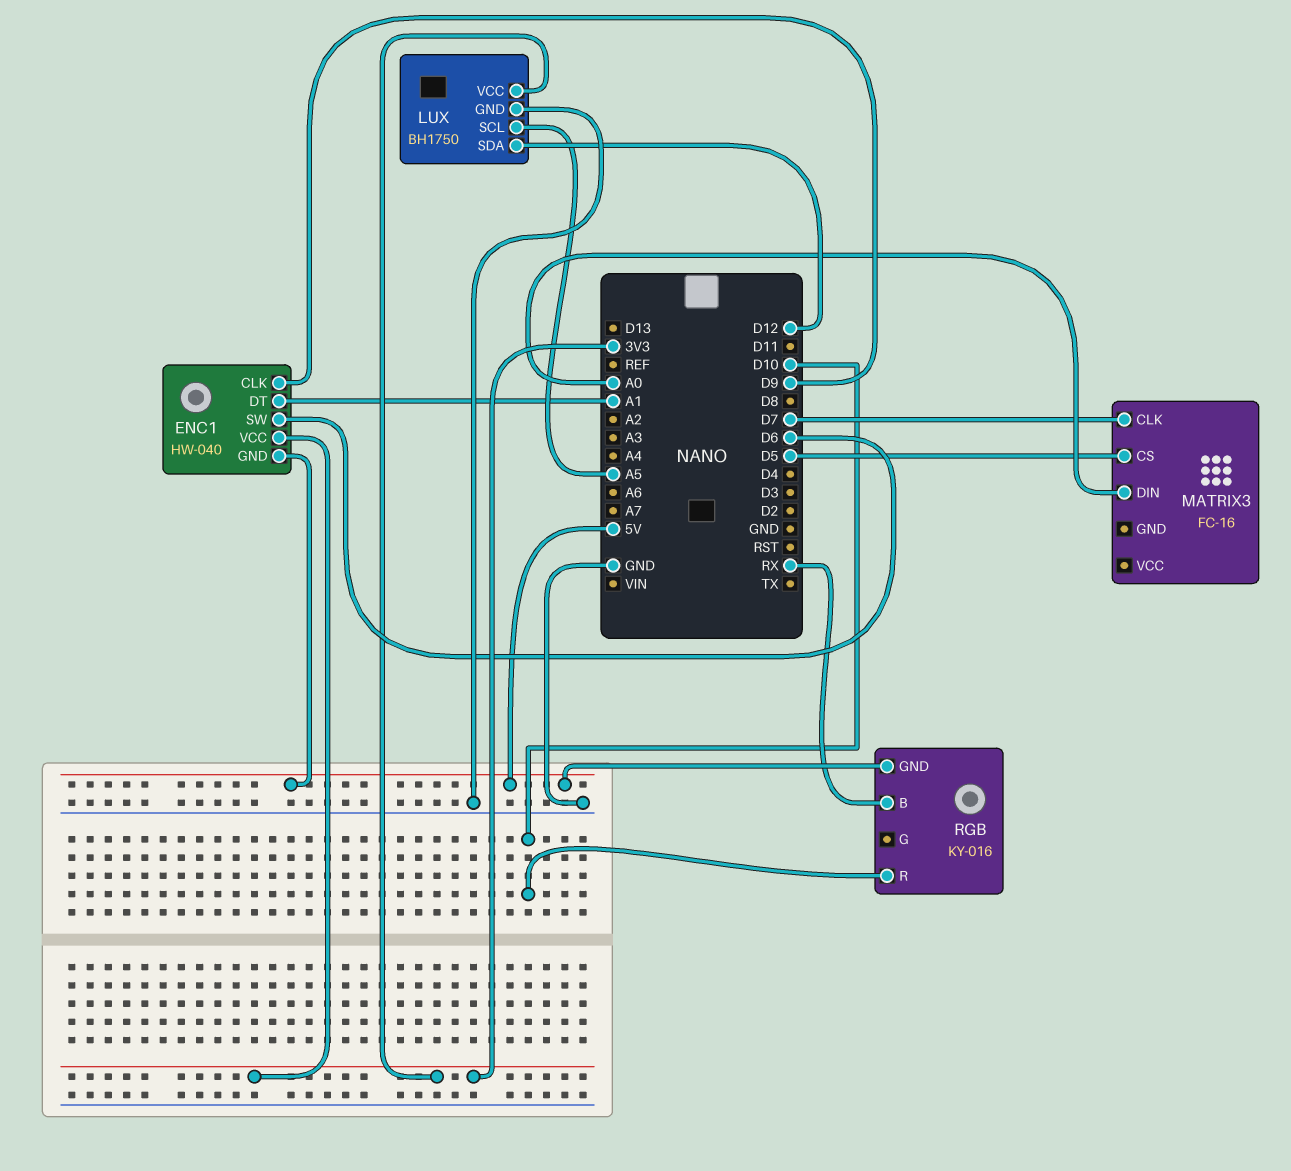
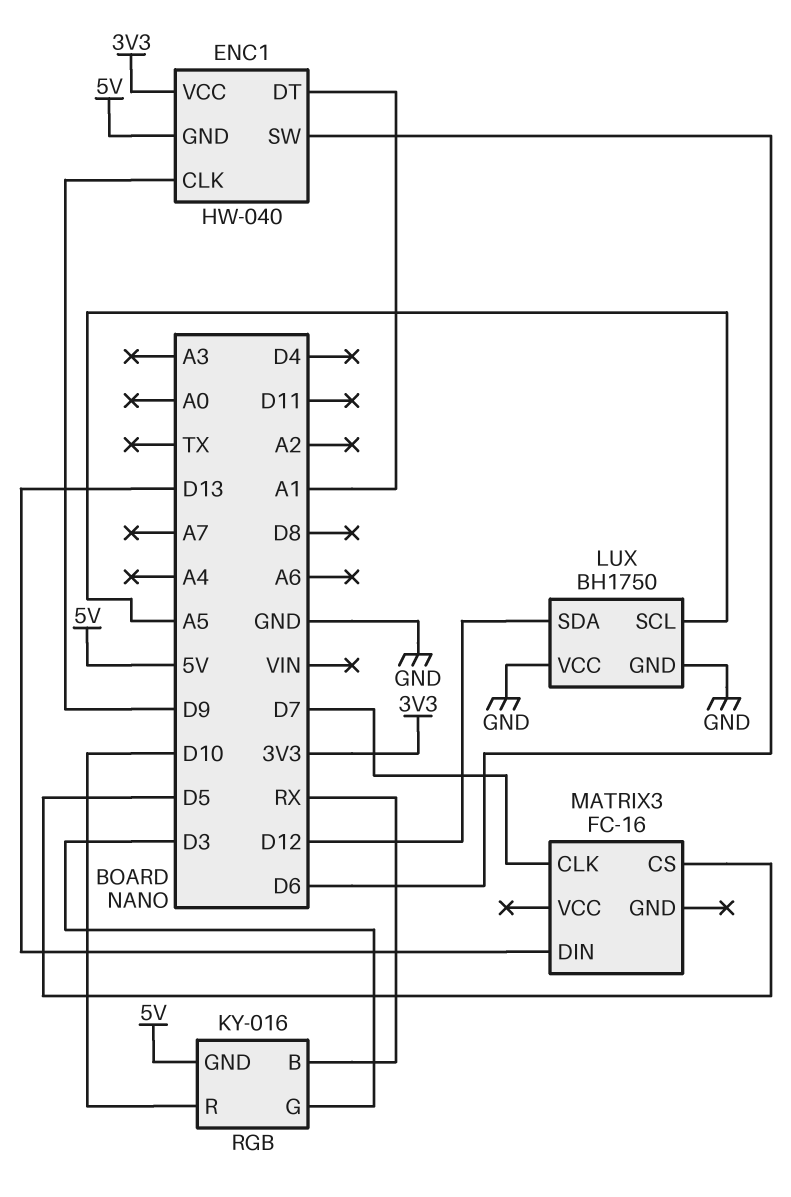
LUX pin VCC: 3V3 -> GND
MATRIX3 pin DIN: A0 -> D13
RGB pin G: none -> D3

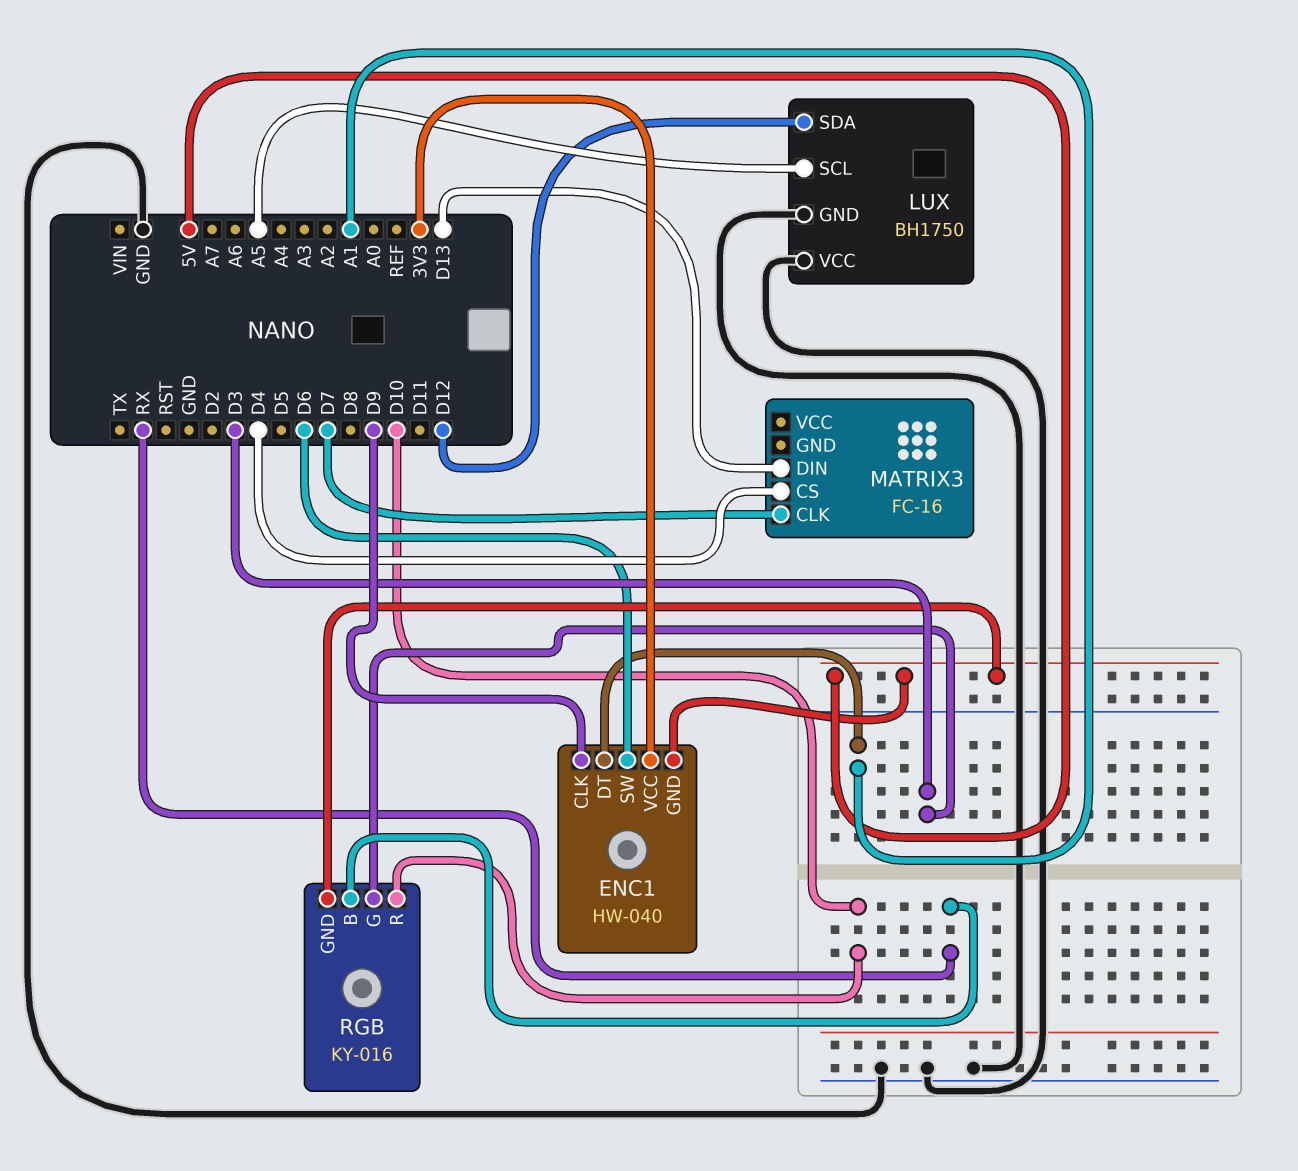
MATRIX3 pin CS: D5 -> D4

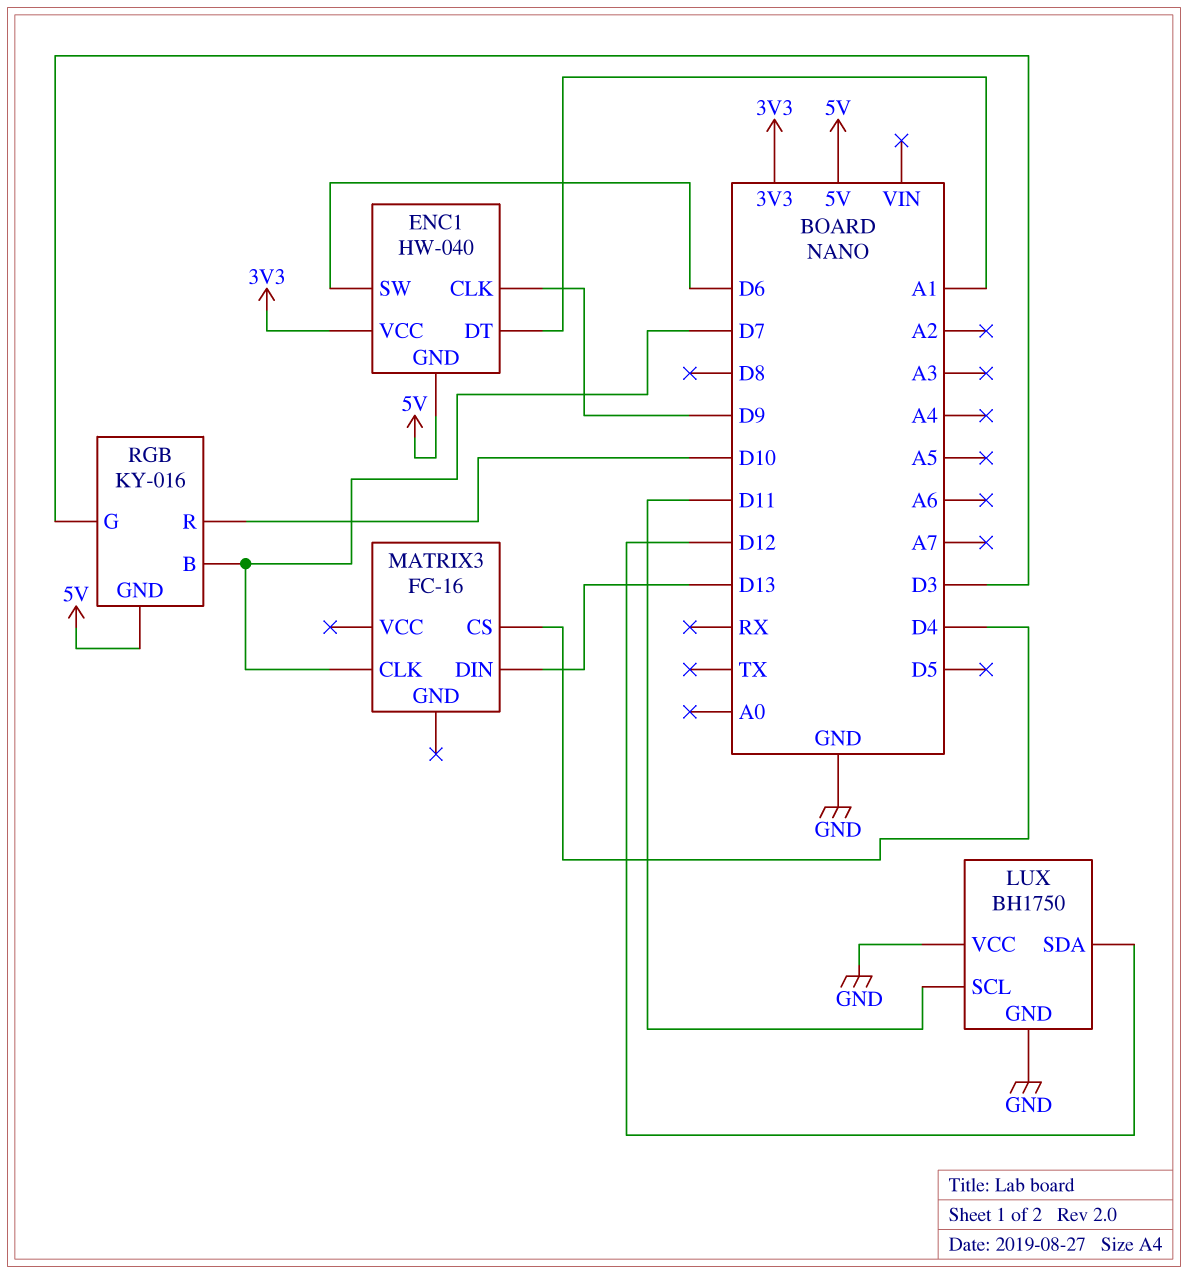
LUX pin SCL: A5 -> D11
RGB pin B: RX -> D7

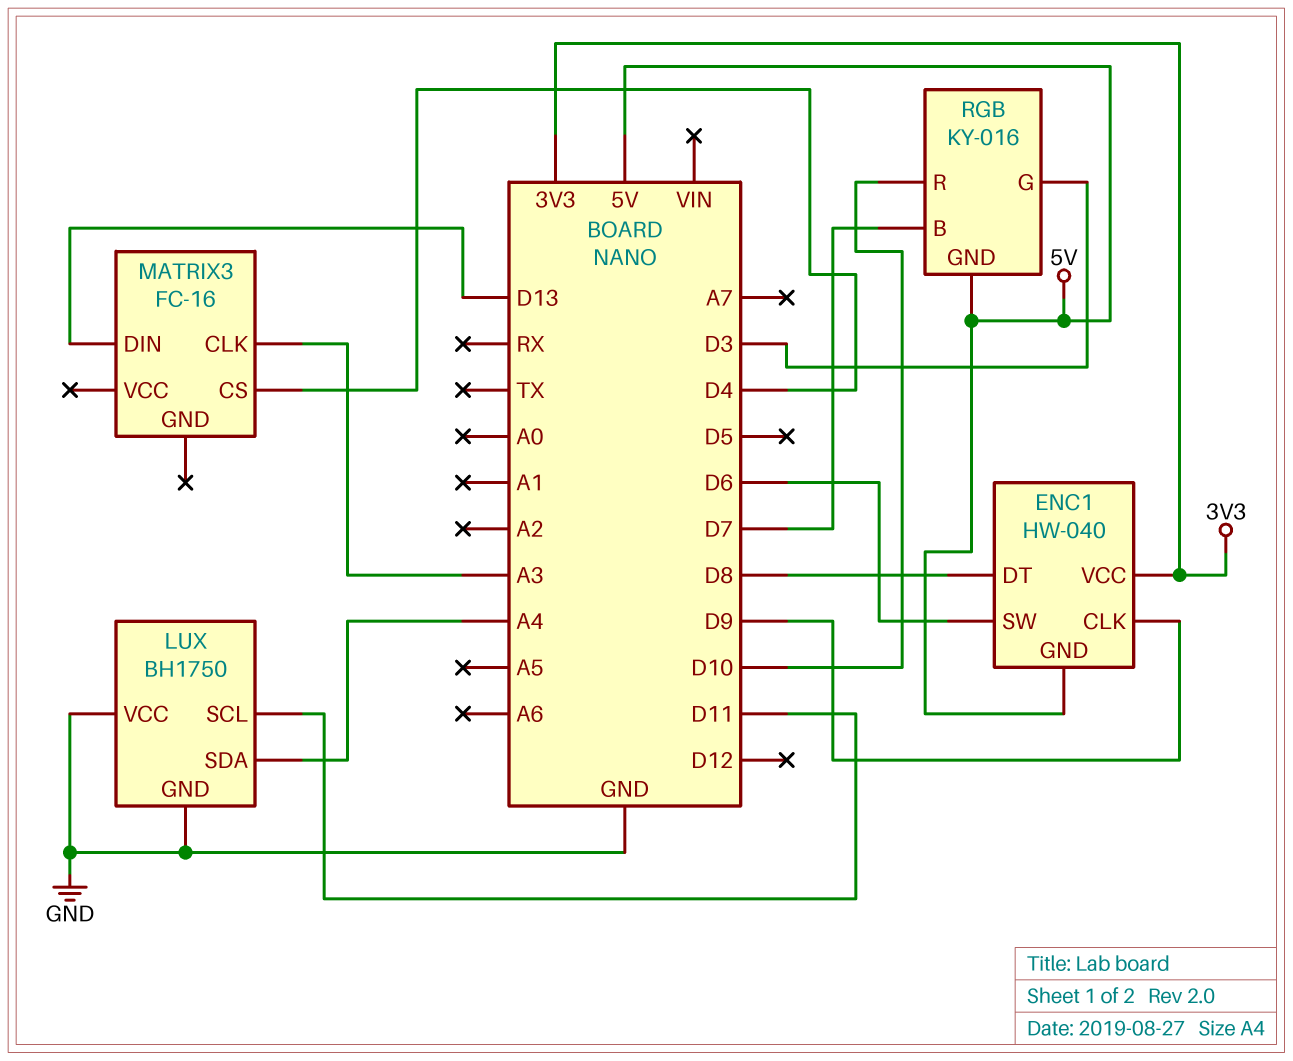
ENC1 pin DT: A1 -> D8
LUX pin SDA: D12 -> A4
MATRIX3 pin CLK: D7 -> A3

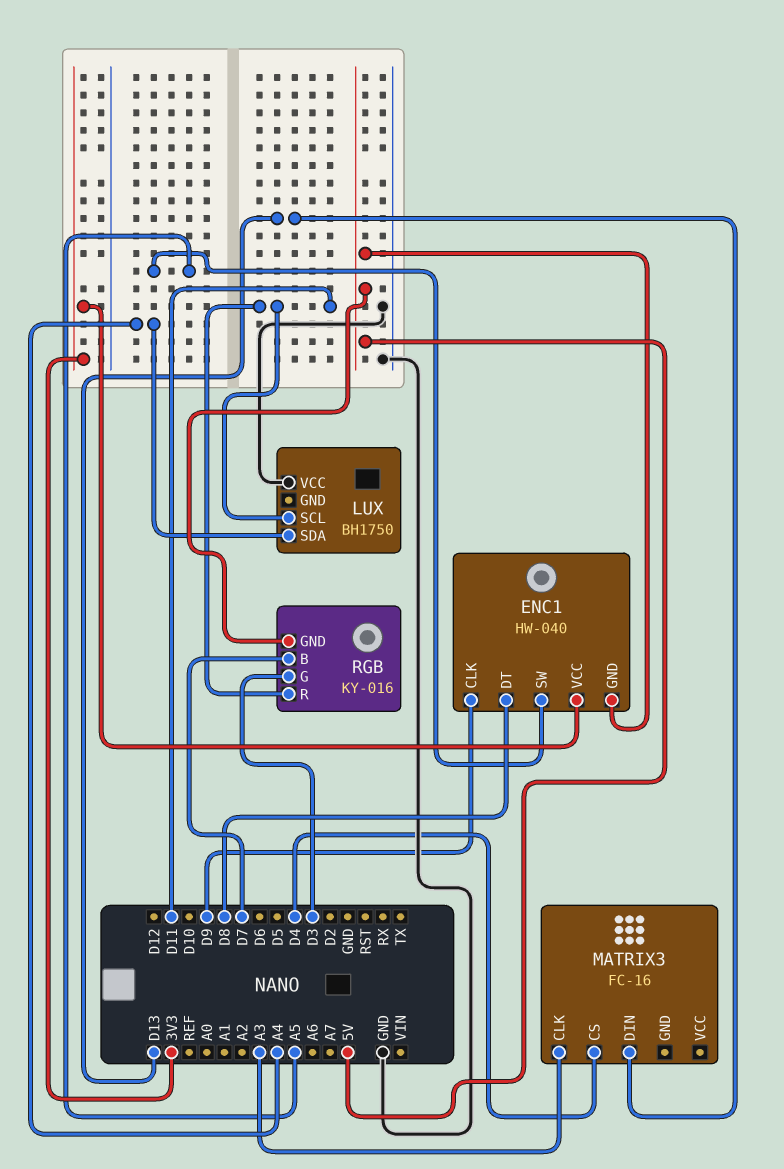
ENC1 pin SW: D6 -> A5
LUX pin GND: GND -> none
RGB pin R: D10 -> D11

